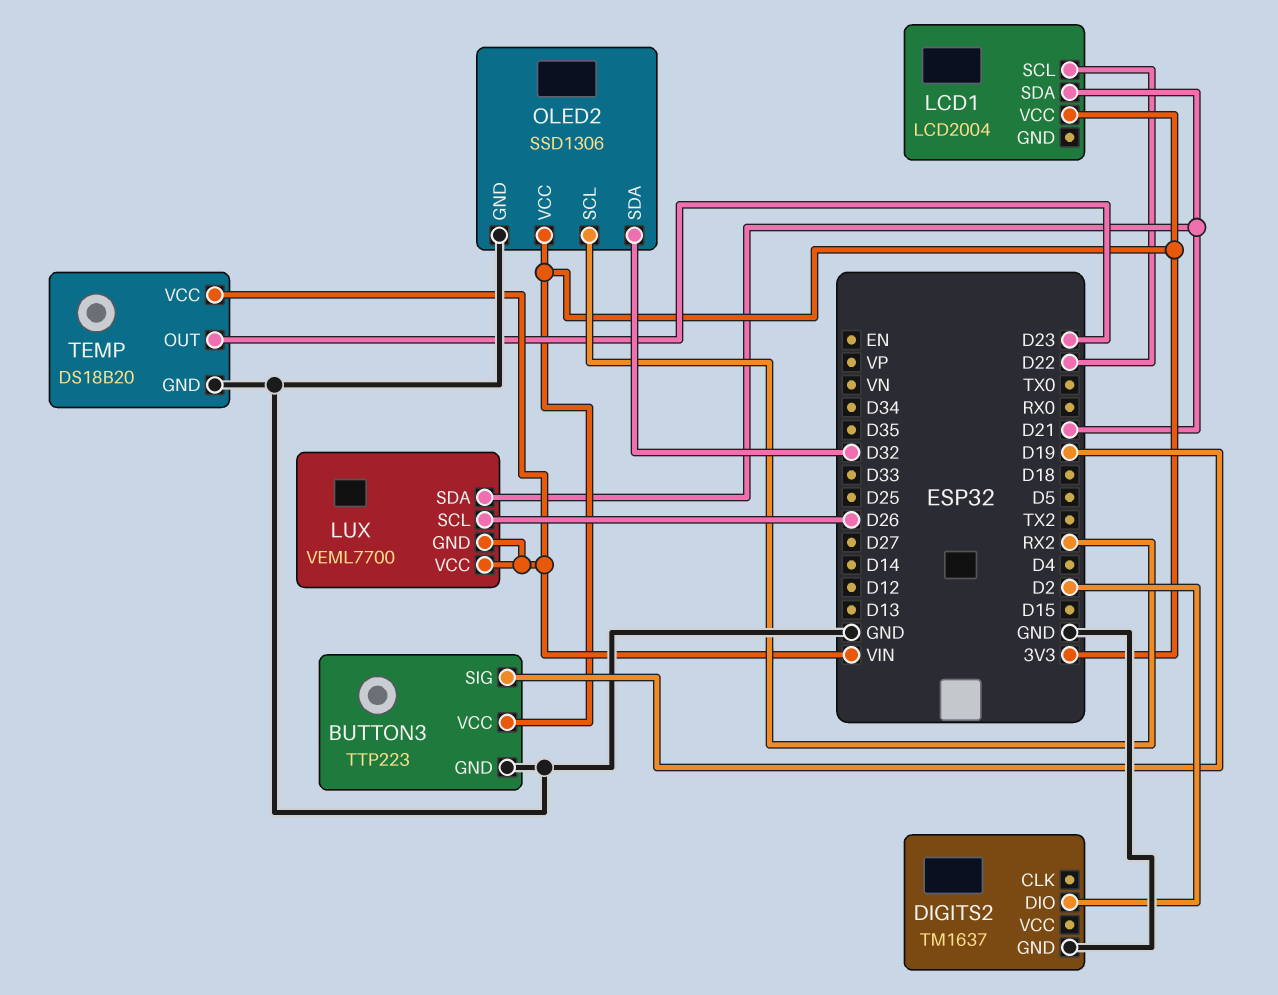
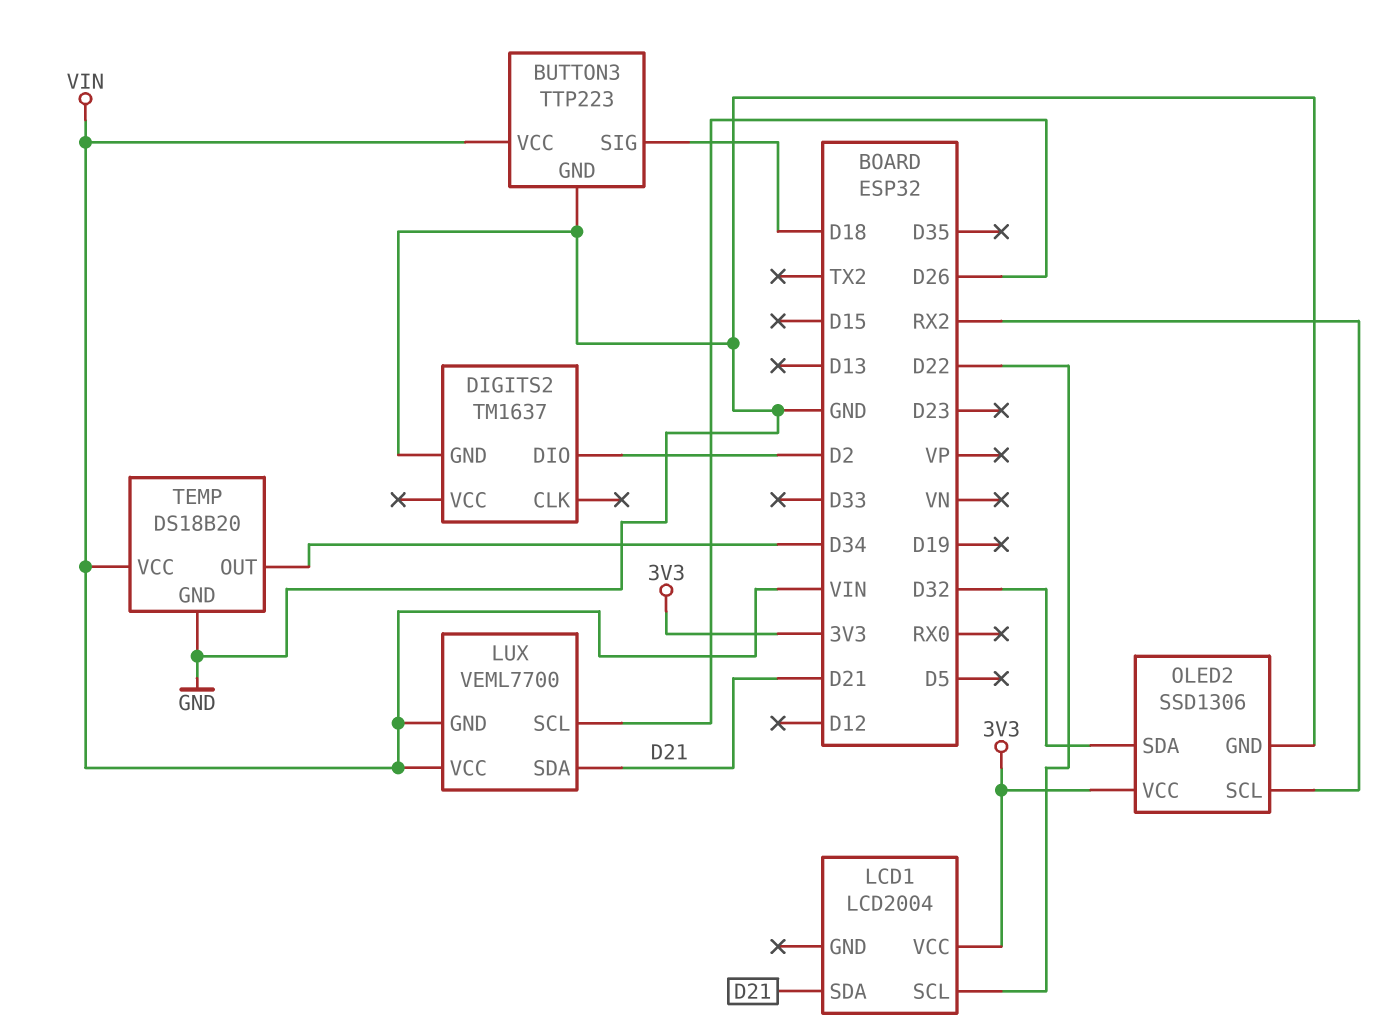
BUTTON3 pin SIG: D19 -> D18
BUTTON3 pin VCC: 3V3 -> VIN
TEMP pin OUT: D23 -> D34

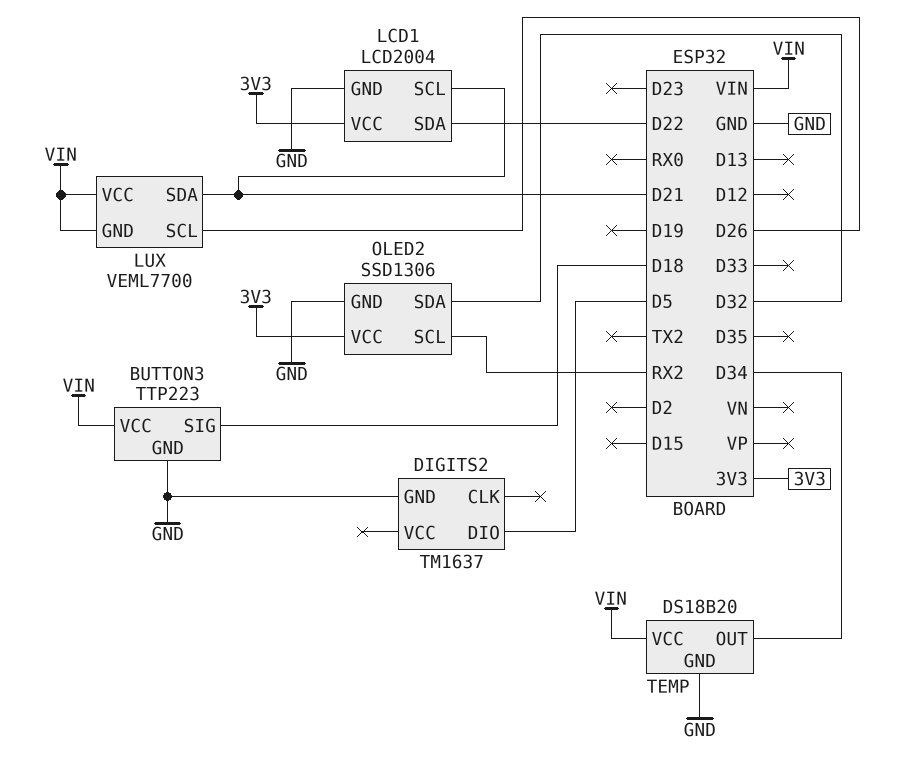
DIGITS2 pin DIO: D2 -> D5
LCD1 pin GND: none -> GND
LCD1 pin SCL: D22 -> D21
LCD1 pin SDA: D21 -> D22

